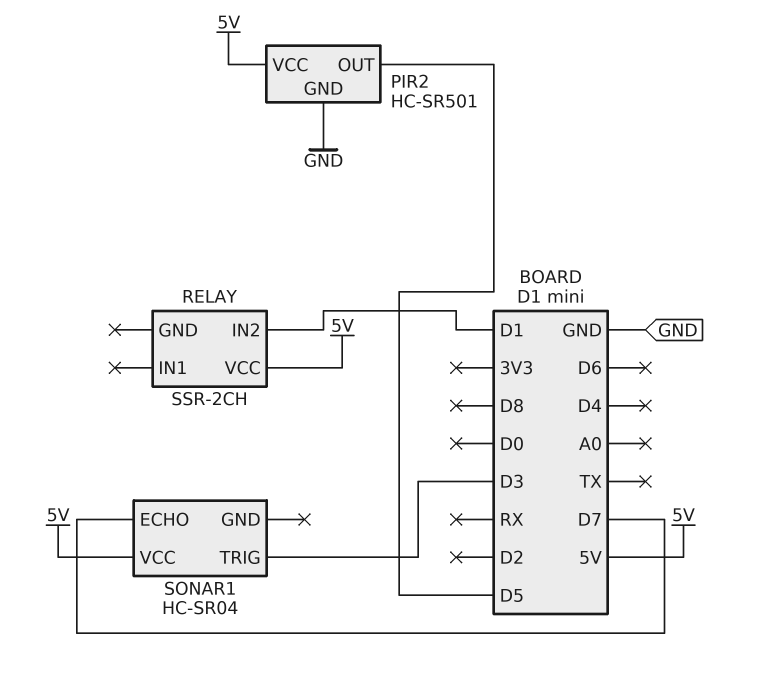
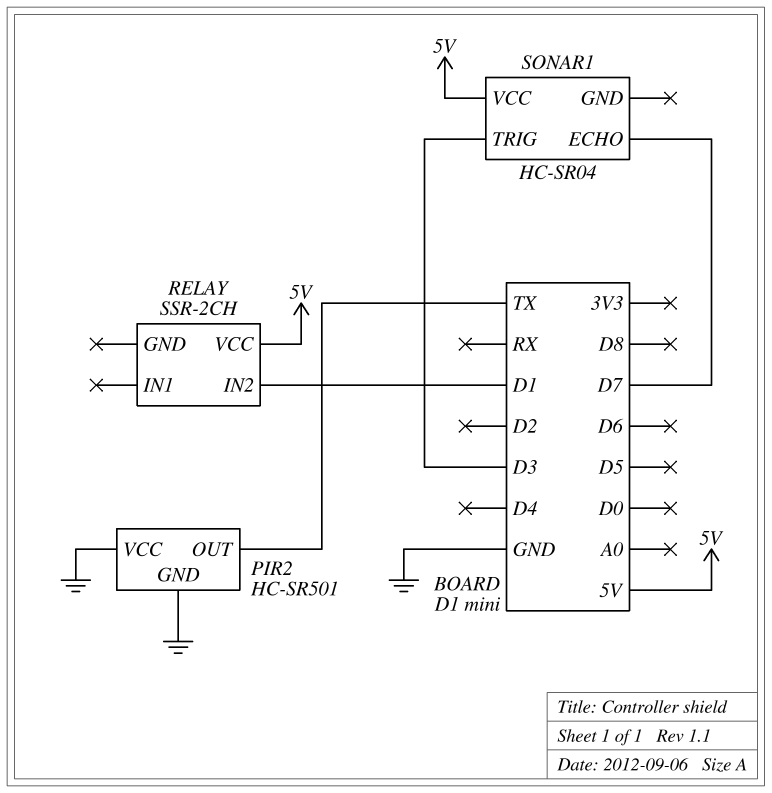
PIR2 pin OUT: D5 -> TX
PIR2 pin VCC: 5V -> GND

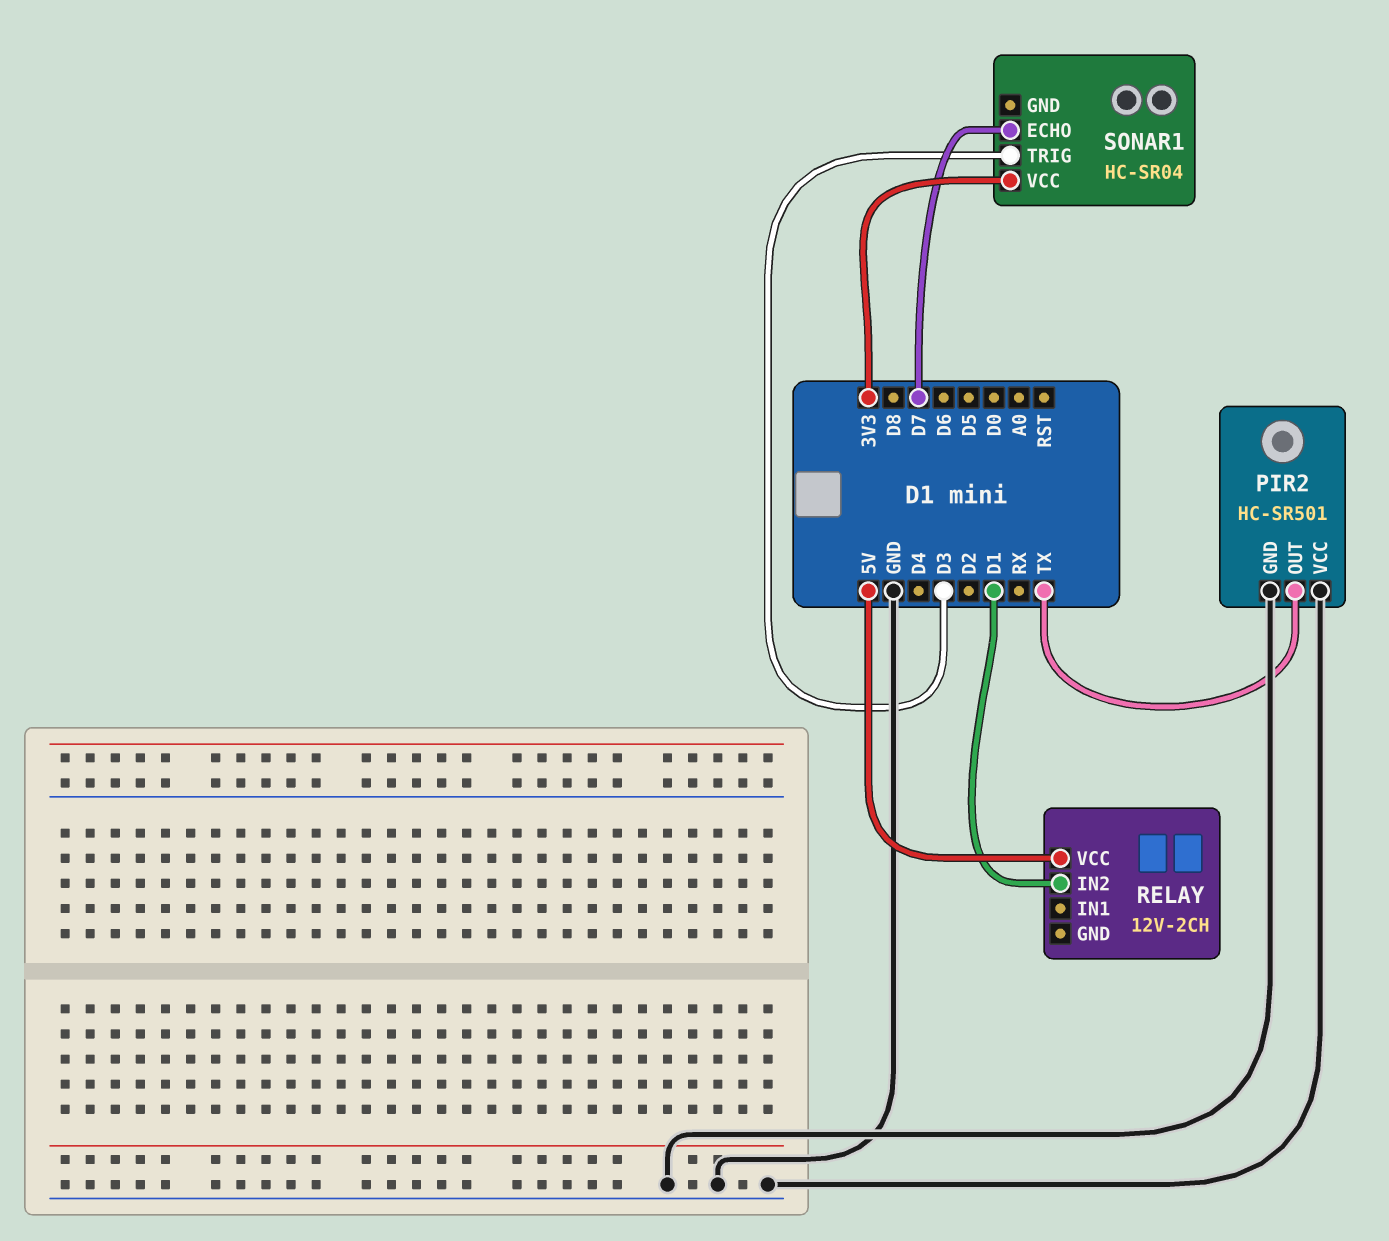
RELAY: SSR-2CH -> 12V-2CH
SONAR1 pin VCC: 5V -> 3V3

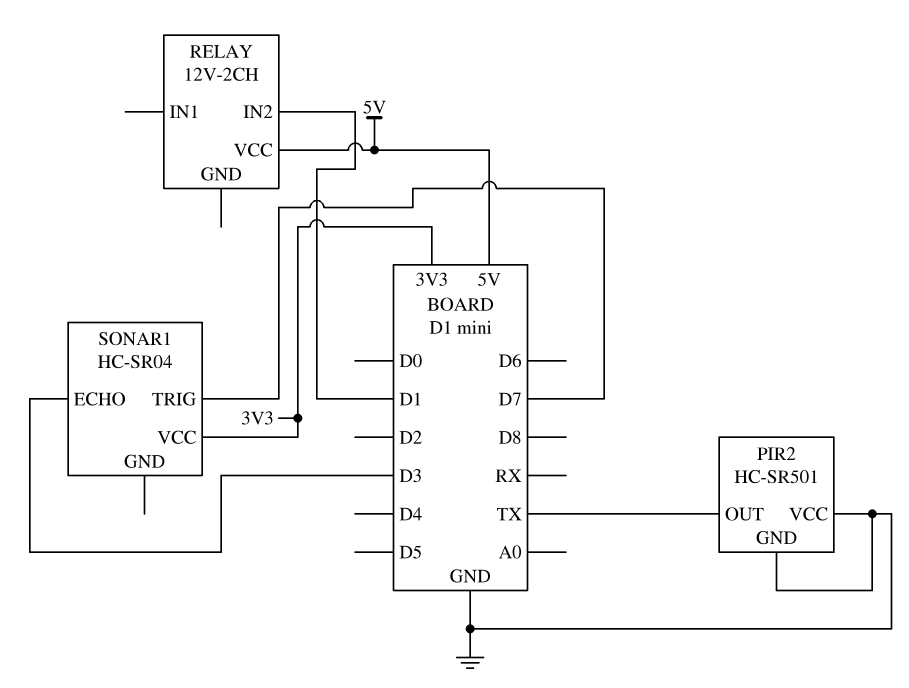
SONAR1 pin ECHO: D7 -> D3
SONAR1 pin TRIG: D3 -> D7

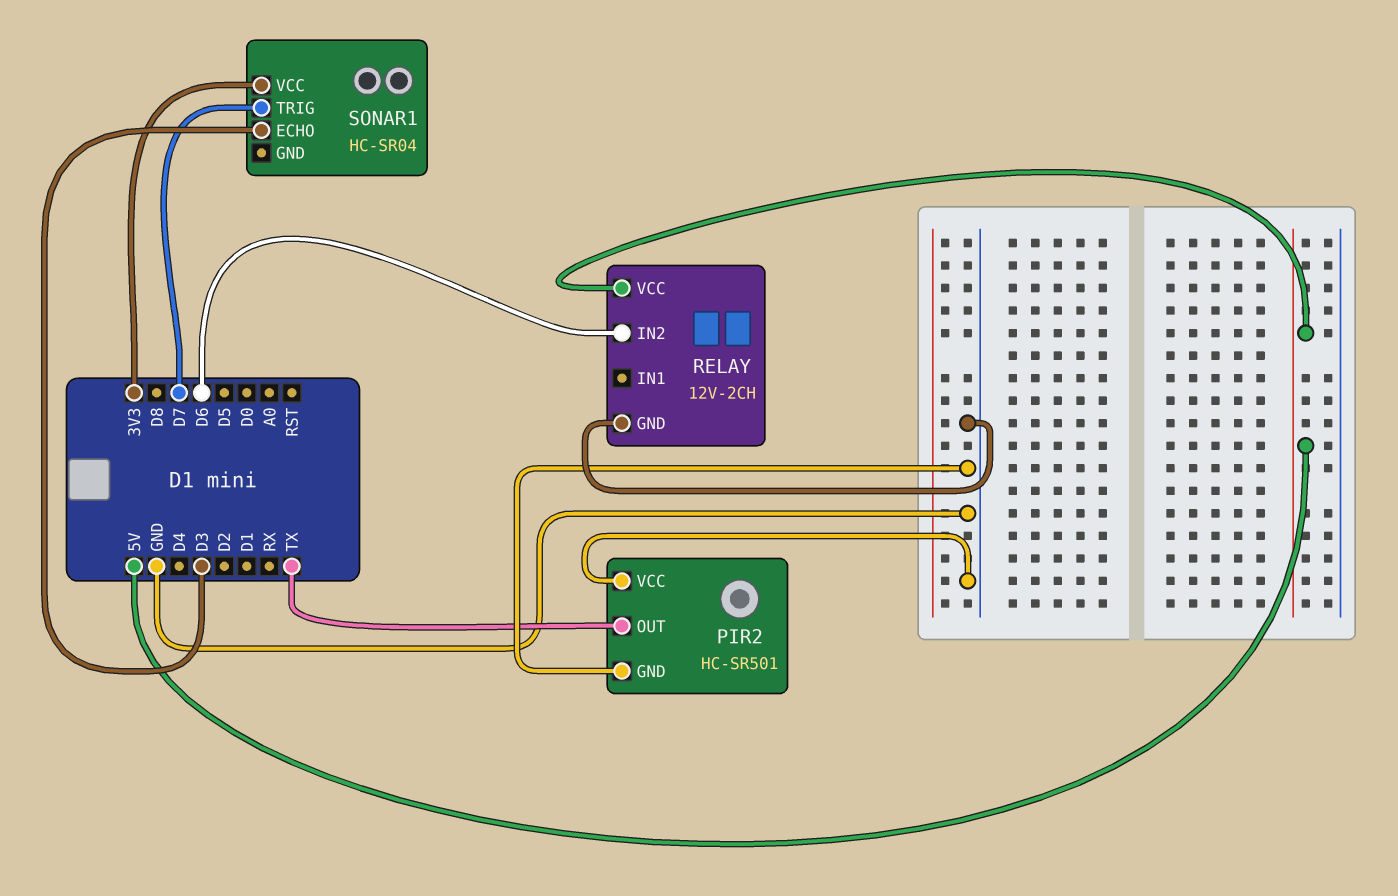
RELAY pin GND: none -> GND
RELAY pin IN2: D1 -> D6

